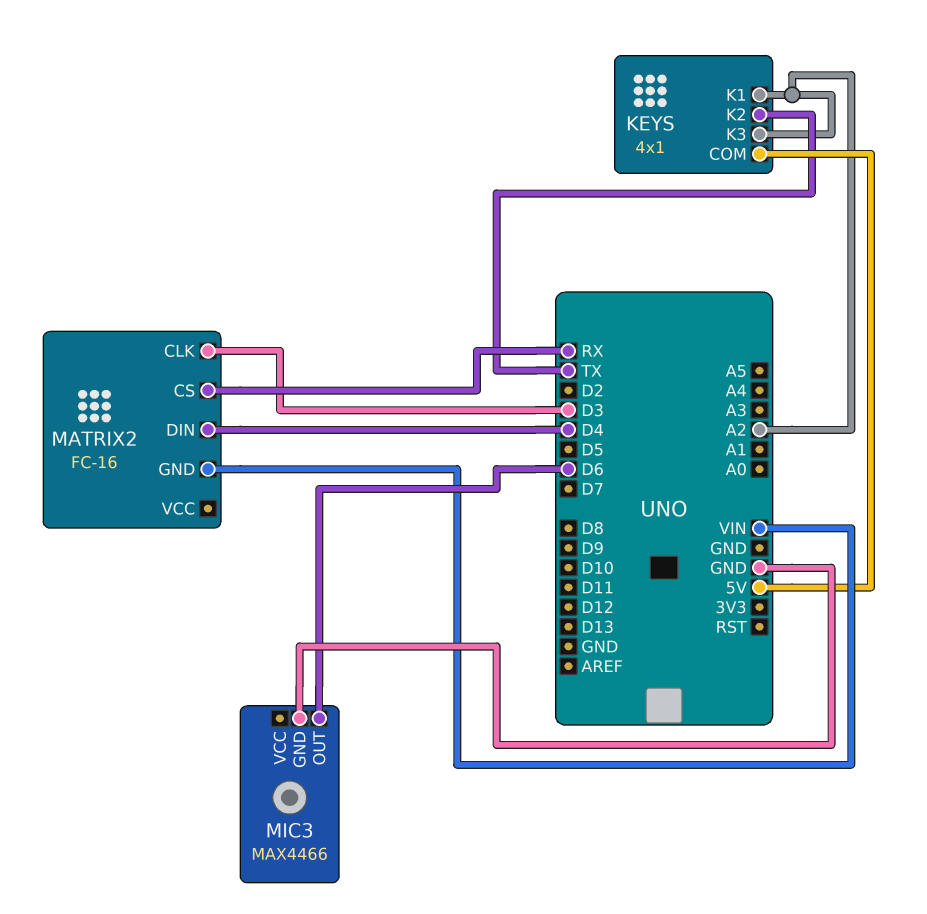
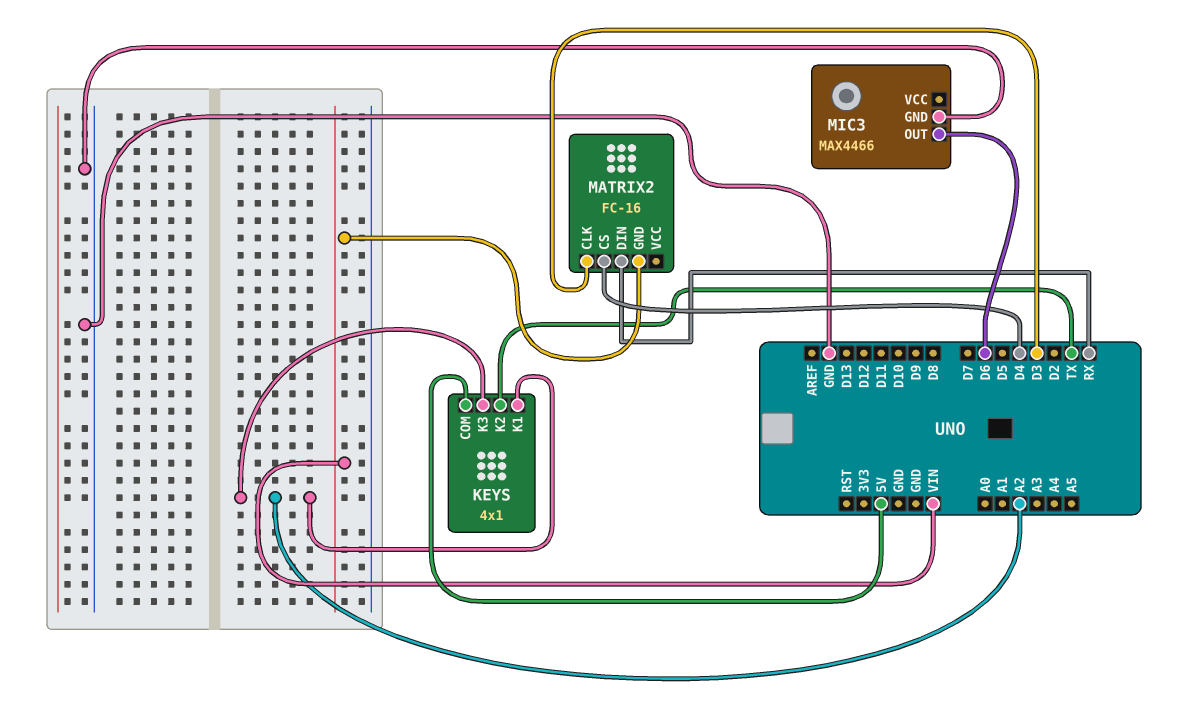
MATRIX2 pin CS: RX -> D4
MATRIX2 pin DIN: D4 -> RX

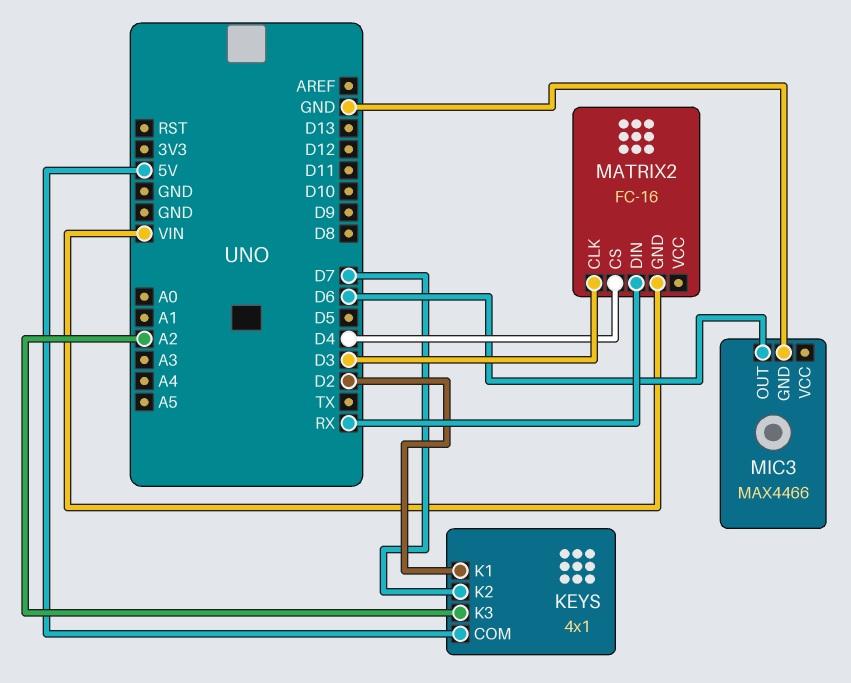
KEYS pin K1: A2 -> D2
KEYS pin K2: TX -> D7

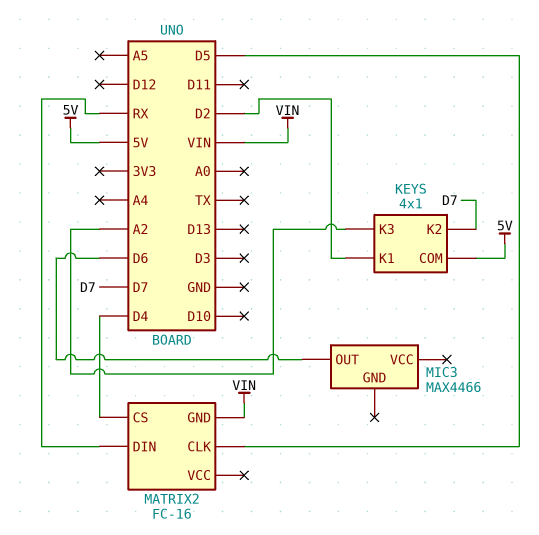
MATRIX2 pin CLK: D3 -> D5
MIC3 pin GND: GND -> none

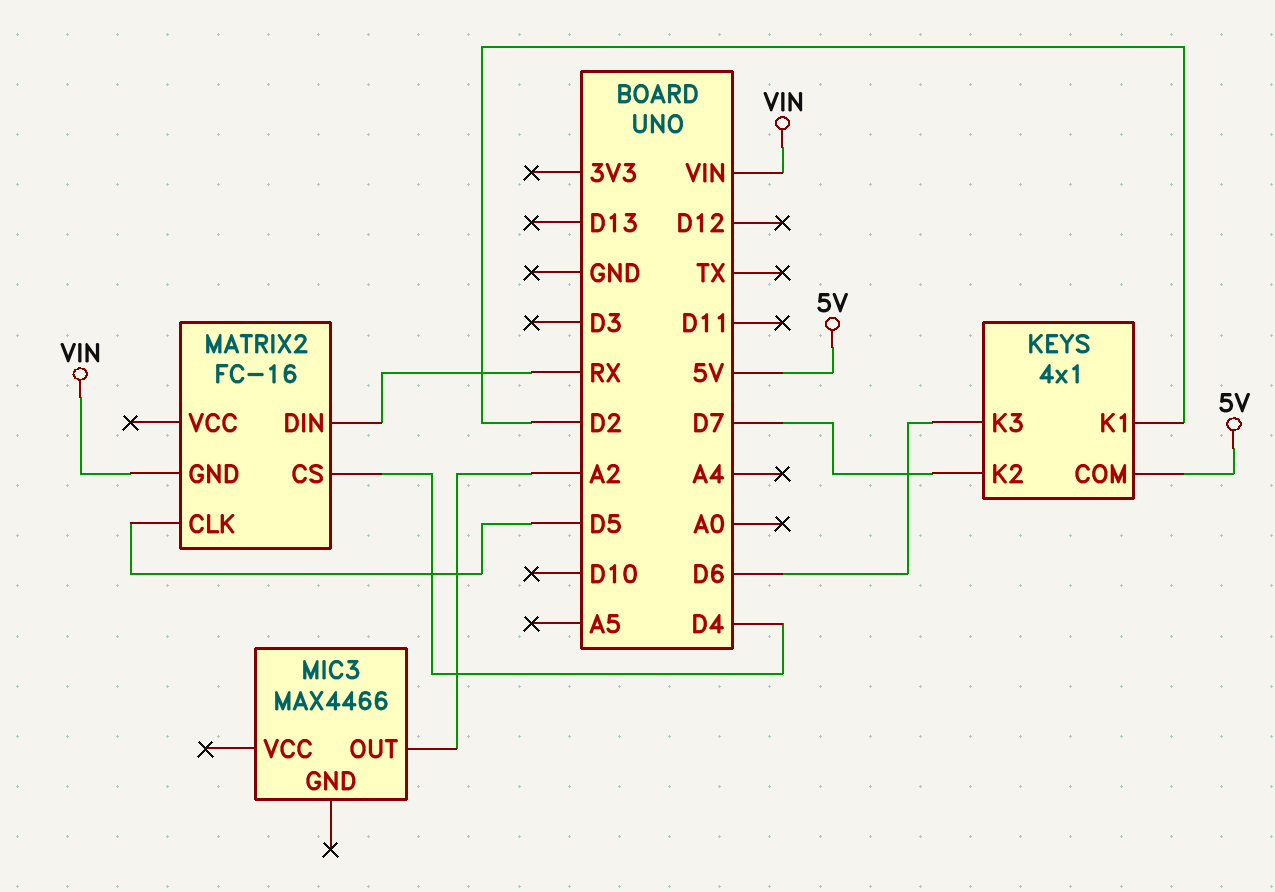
KEYS pin K3: A2 -> D6
MIC3 pin OUT: D6 -> A2

